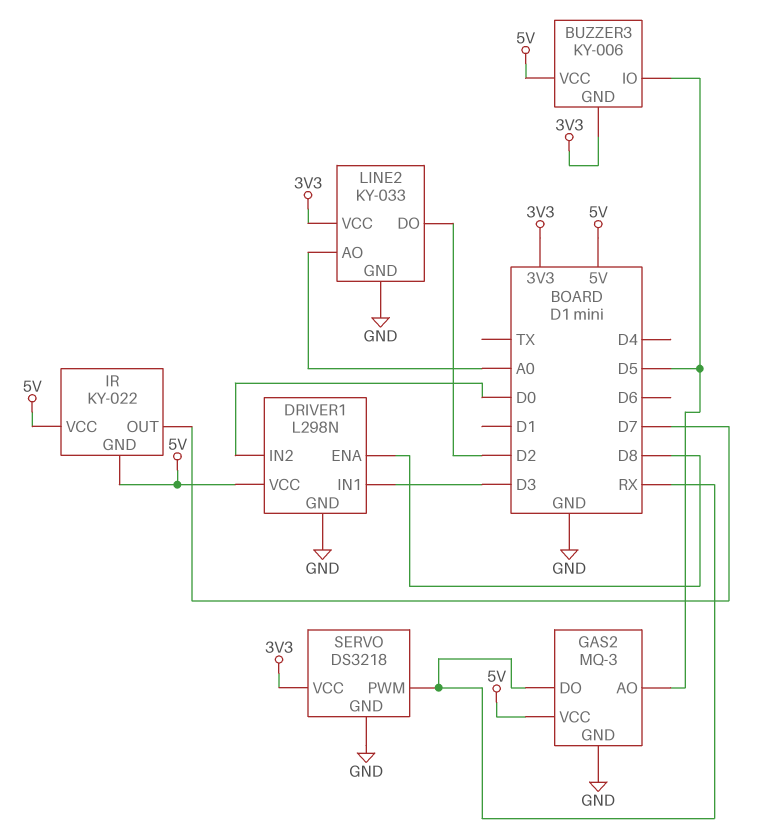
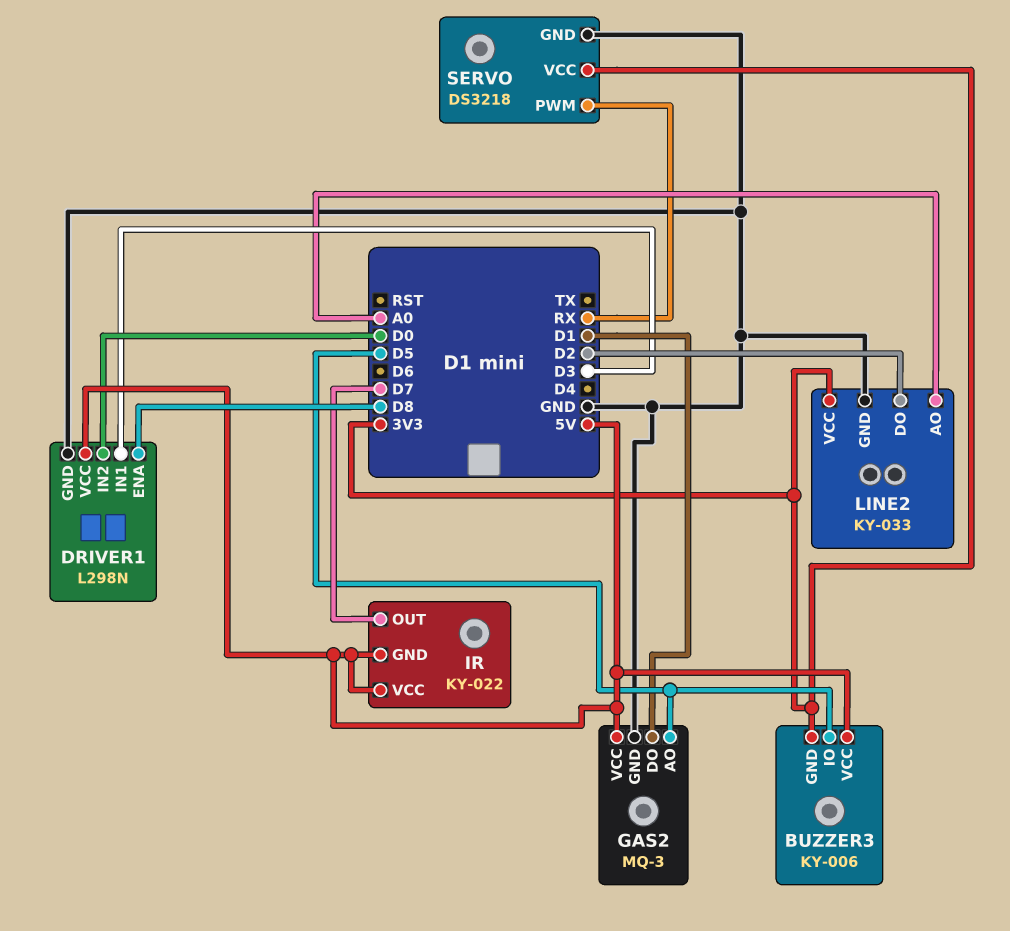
GAS2 pin DO: RX -> D1

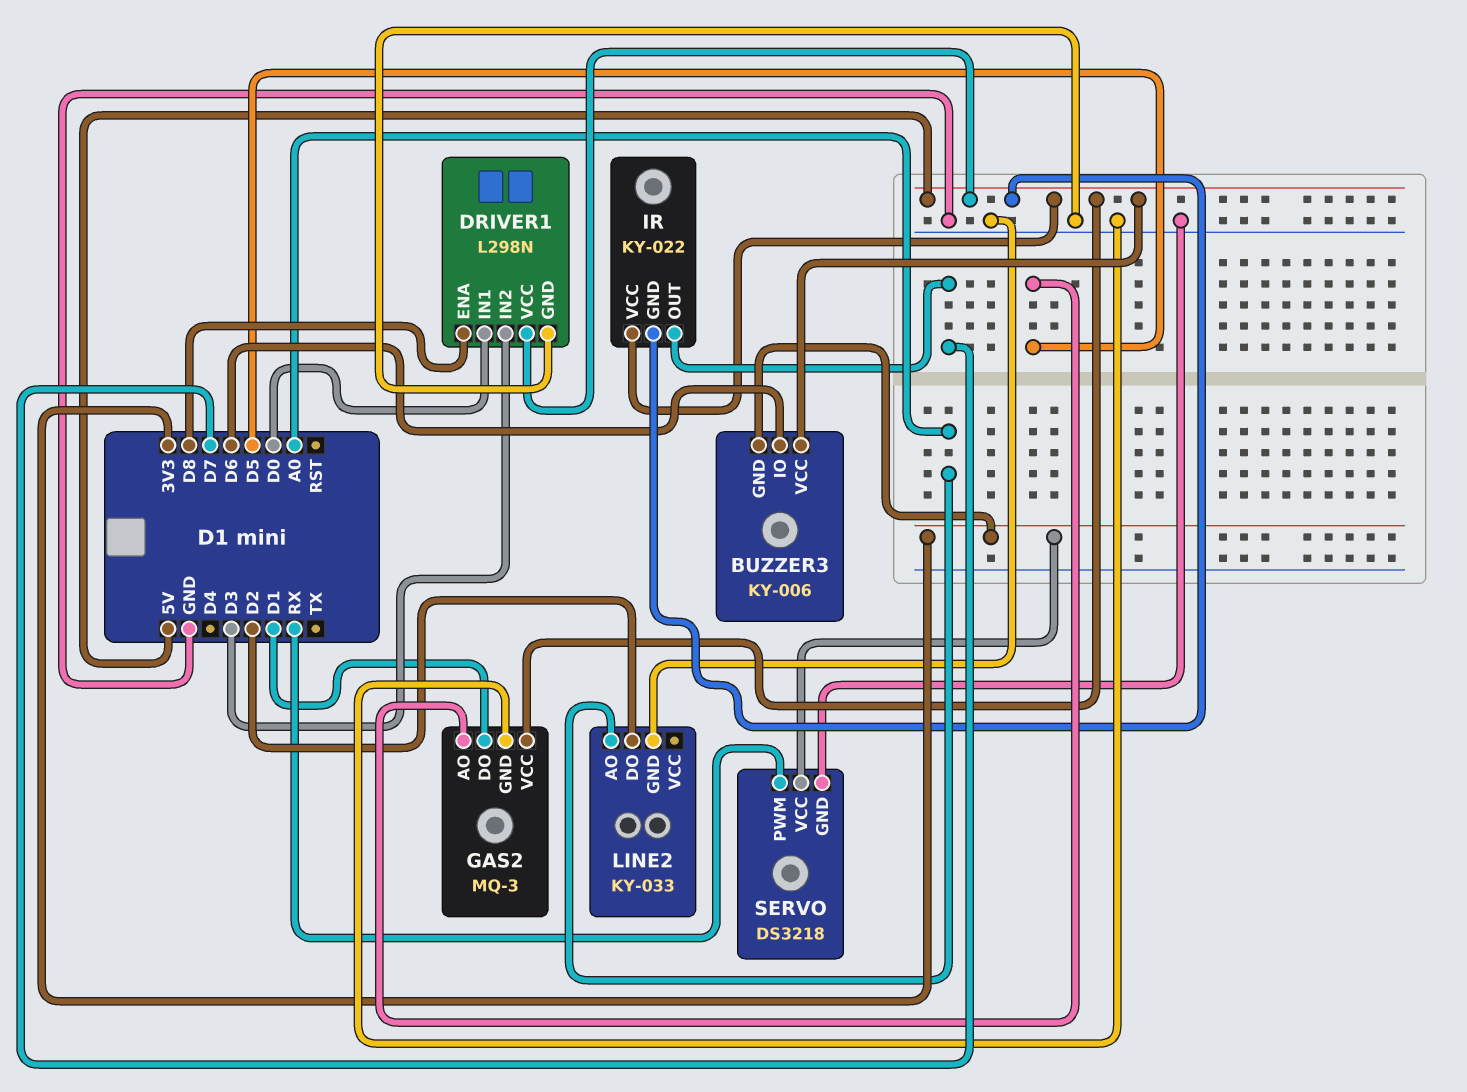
BUZZER3 pin IO: D5 -> D6
DRIVER1 pin IN1: D3 -> D0
DRIVER1 pin IN2: D0 -> D3
LINE2 pin VCC: 3V3 -> none

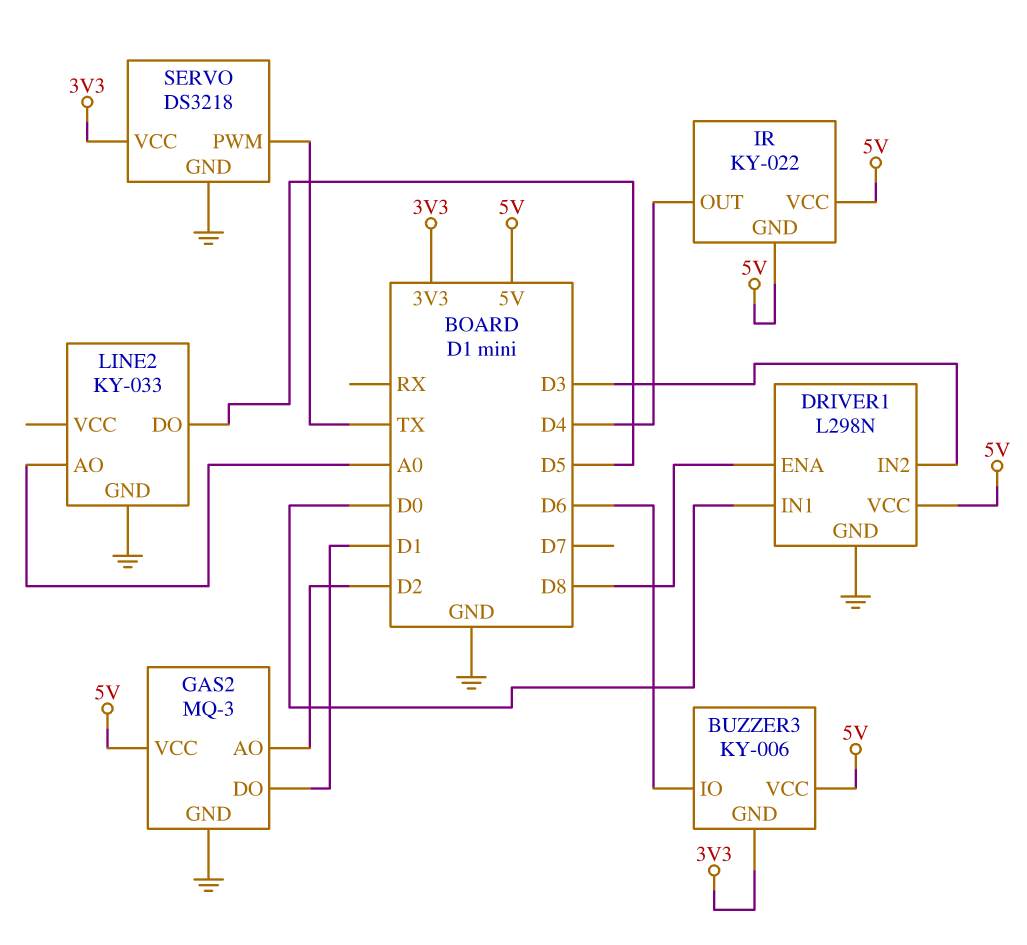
GAS2 pin AO: D5 -> D2
IR pin OUT: D7 -> D4
LINE2 pin DO: D2 -> D5
SERVO pin PWM: RX -> TX

